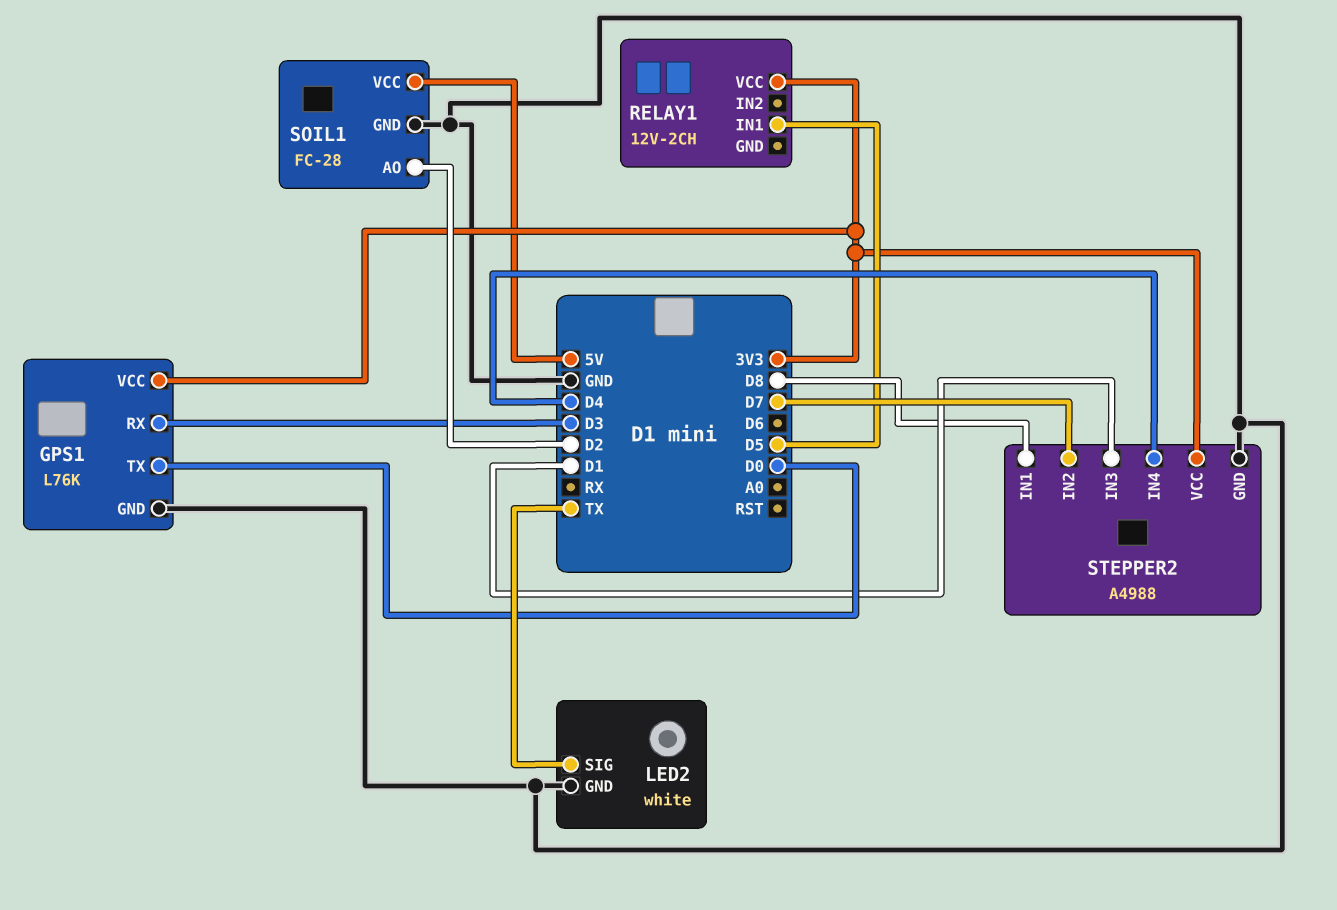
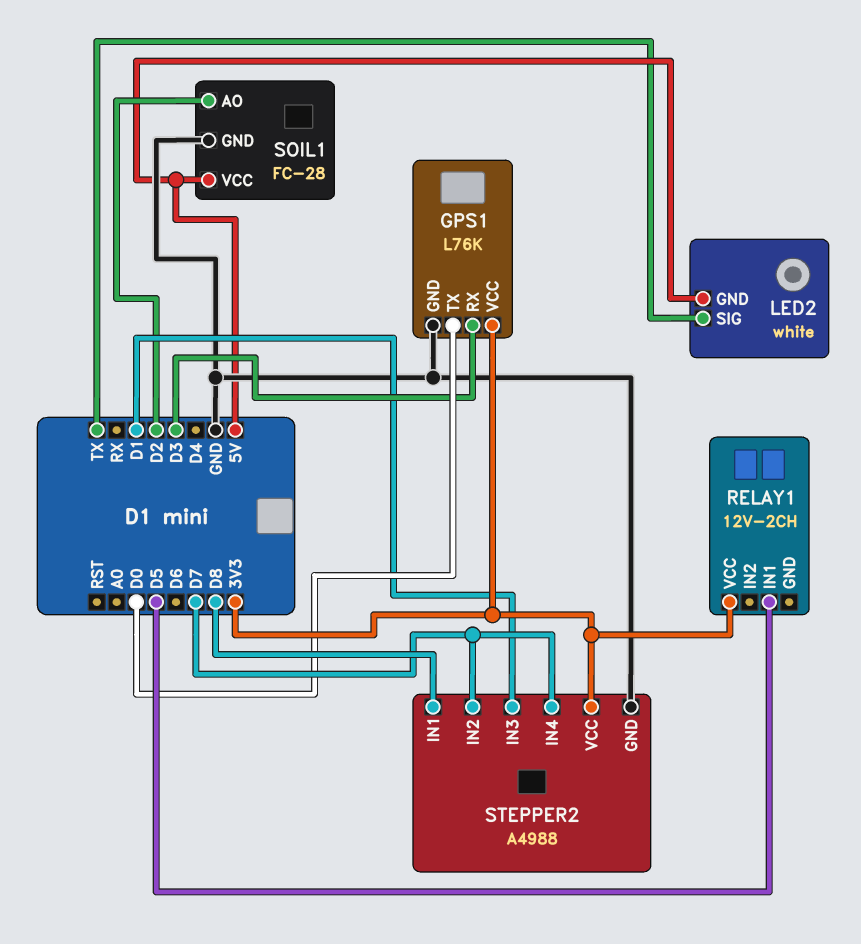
LED2 pin GND: GND -> 5V
STEPPER2 pin IN4: D4 -> D7

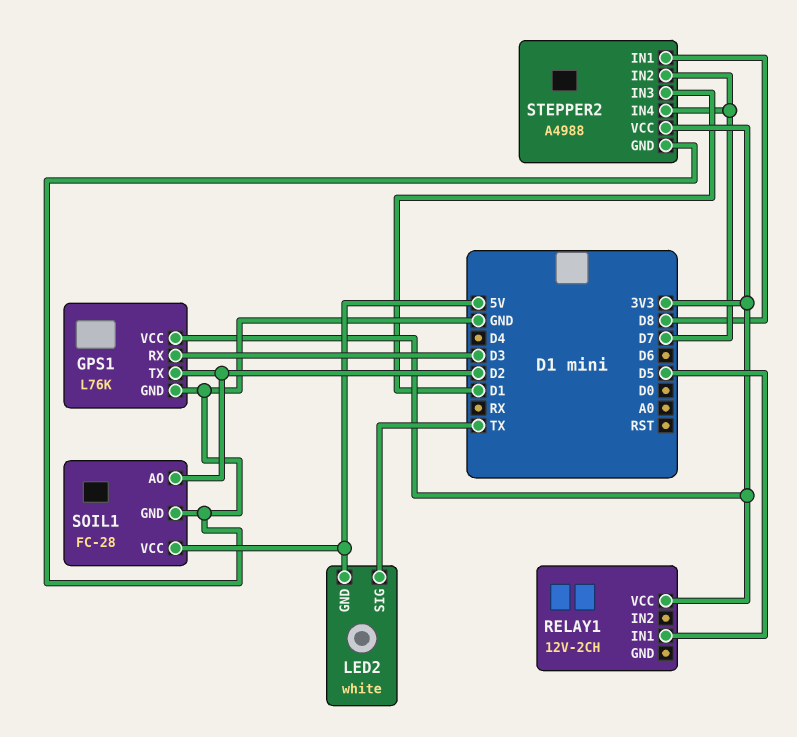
GPS1 pin TX: D0 -> D2

